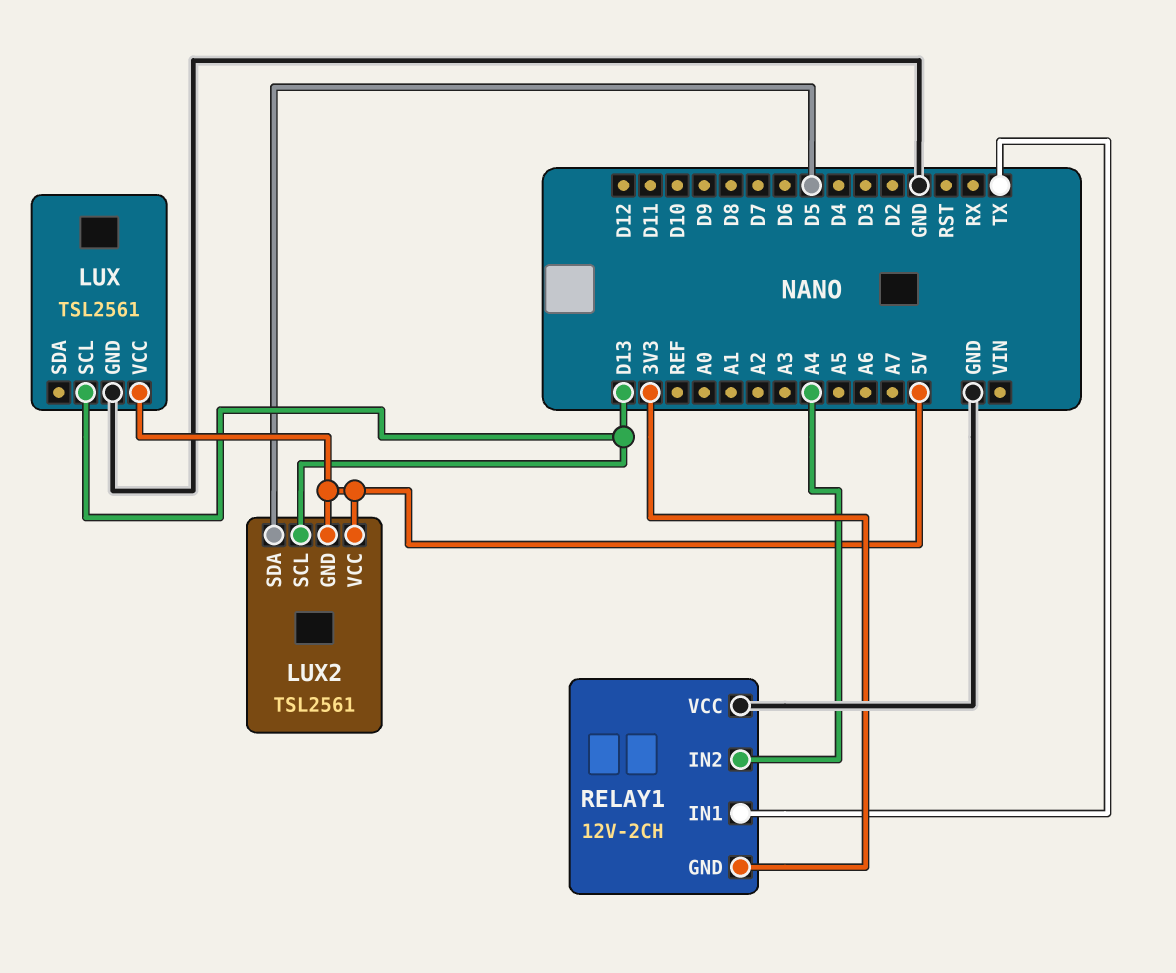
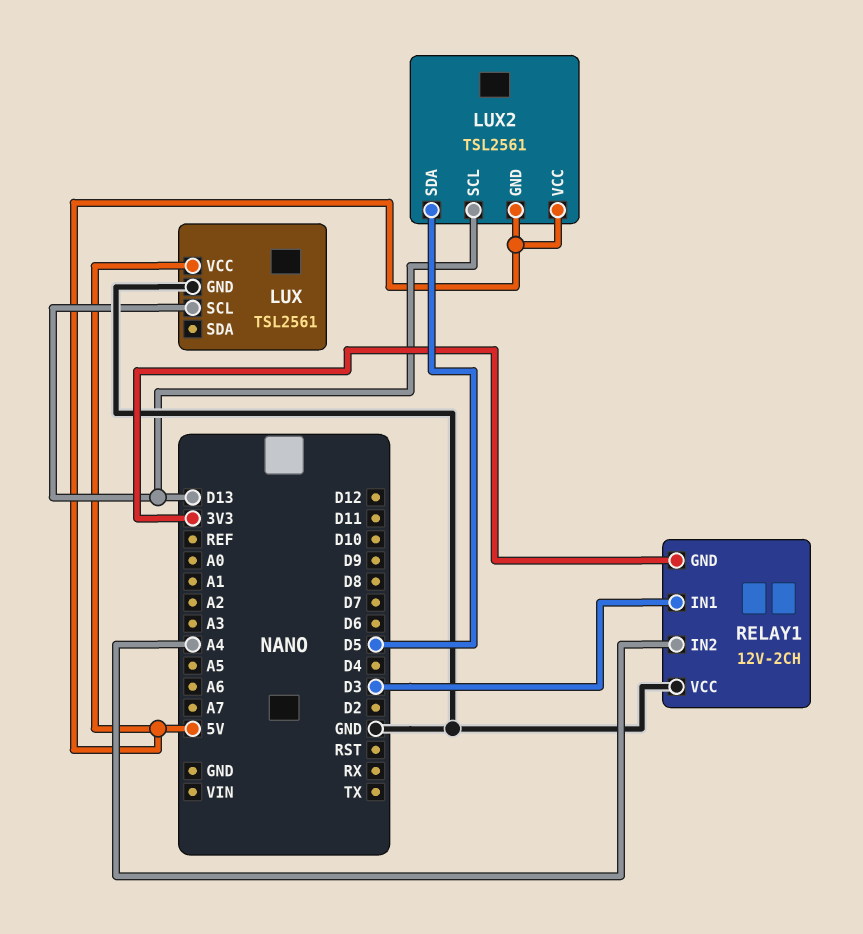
RELAY1 pin IN1: TX -> D3

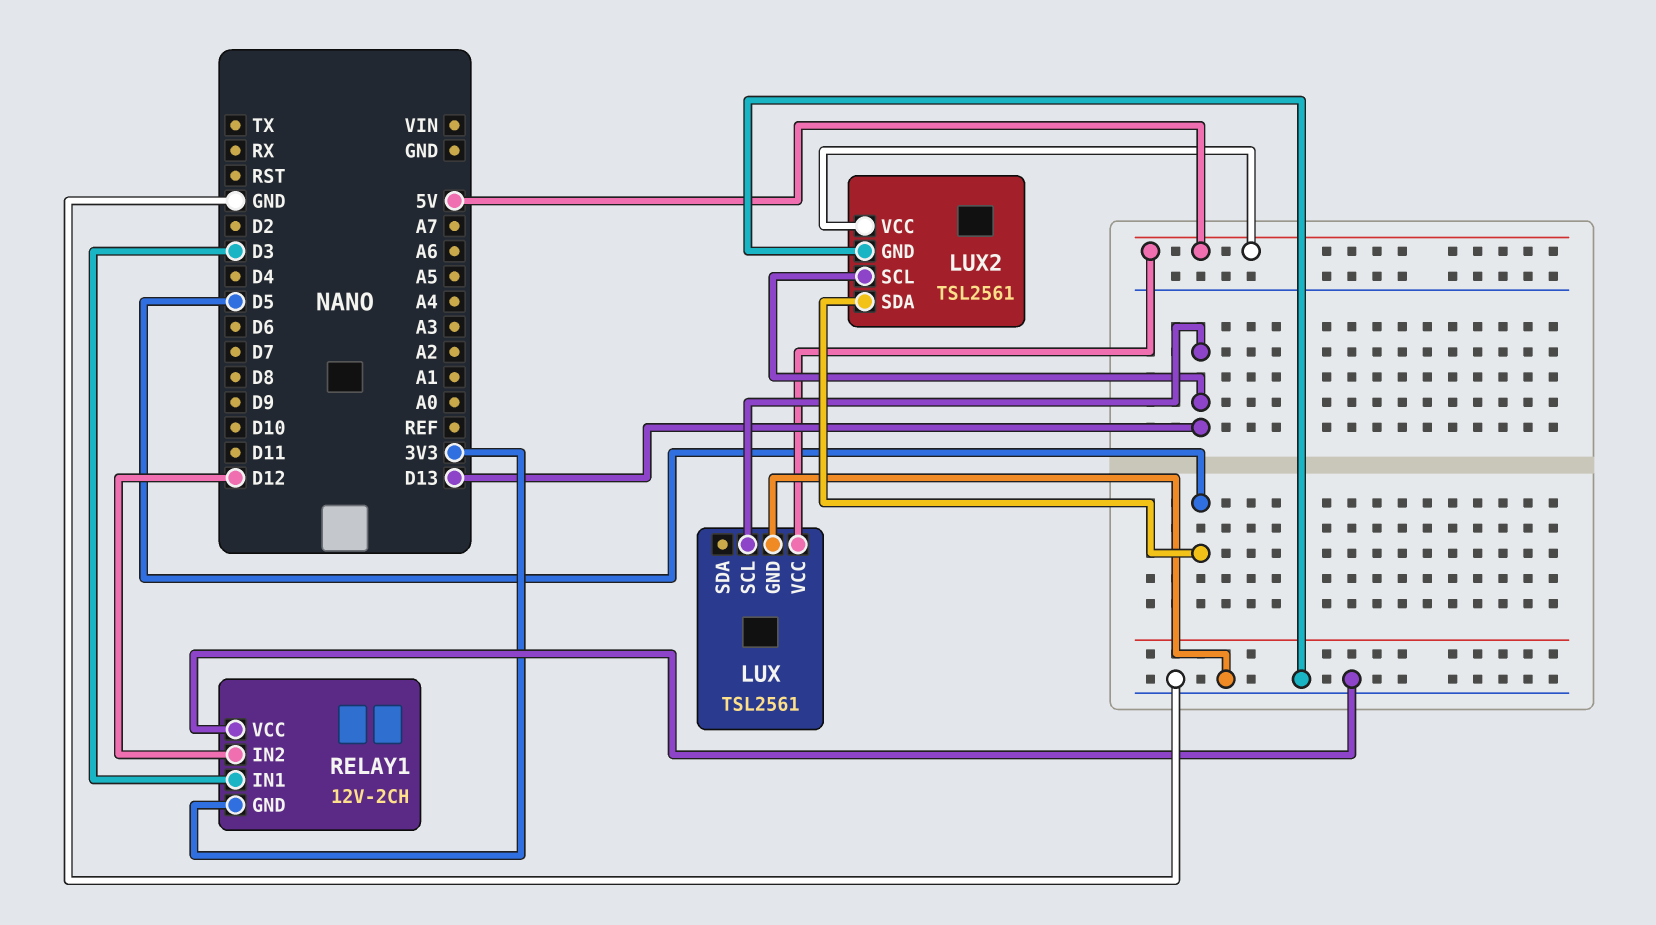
LUX2 pin GND: 5V -> GND
RELAY1 pin IN2: A4 -> D12

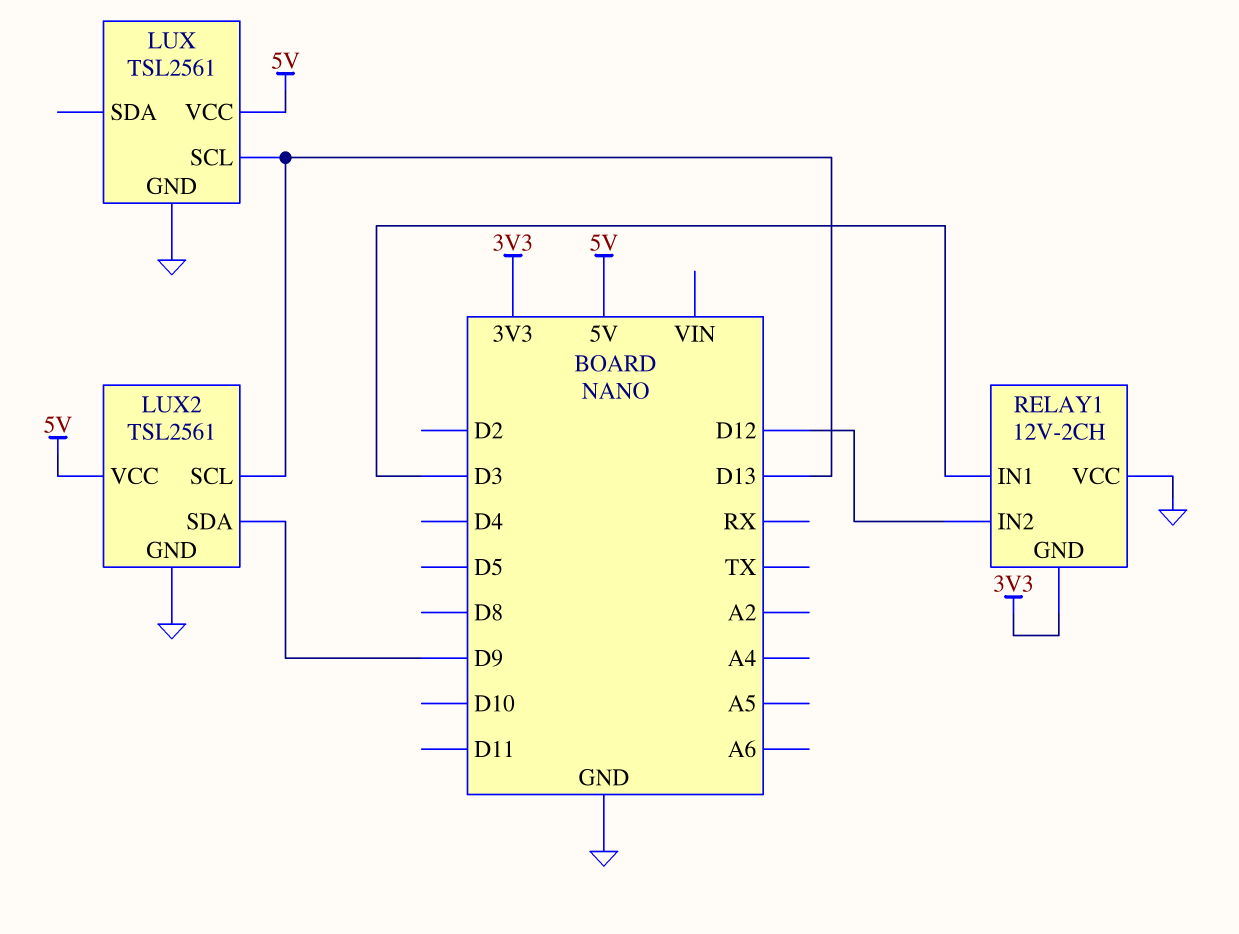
LUX2 pin SDA: D5 -> D9

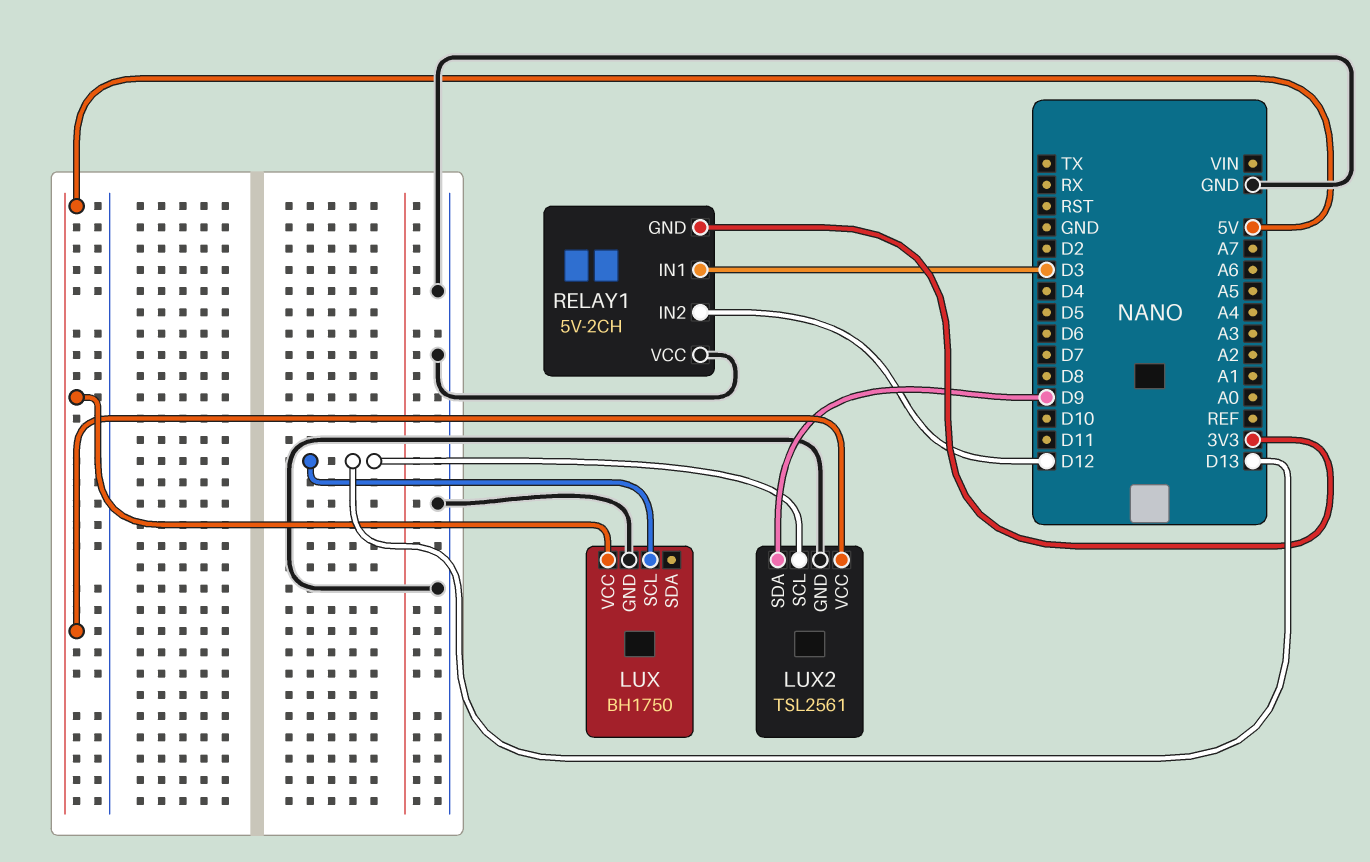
LUX: TSL2561 -> BH1750
RELAY1: 12V-2CH -> 5V-2CH

